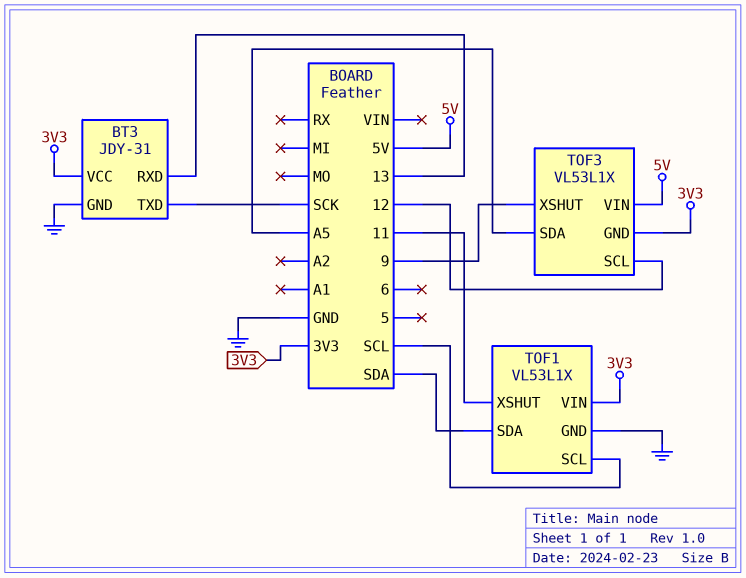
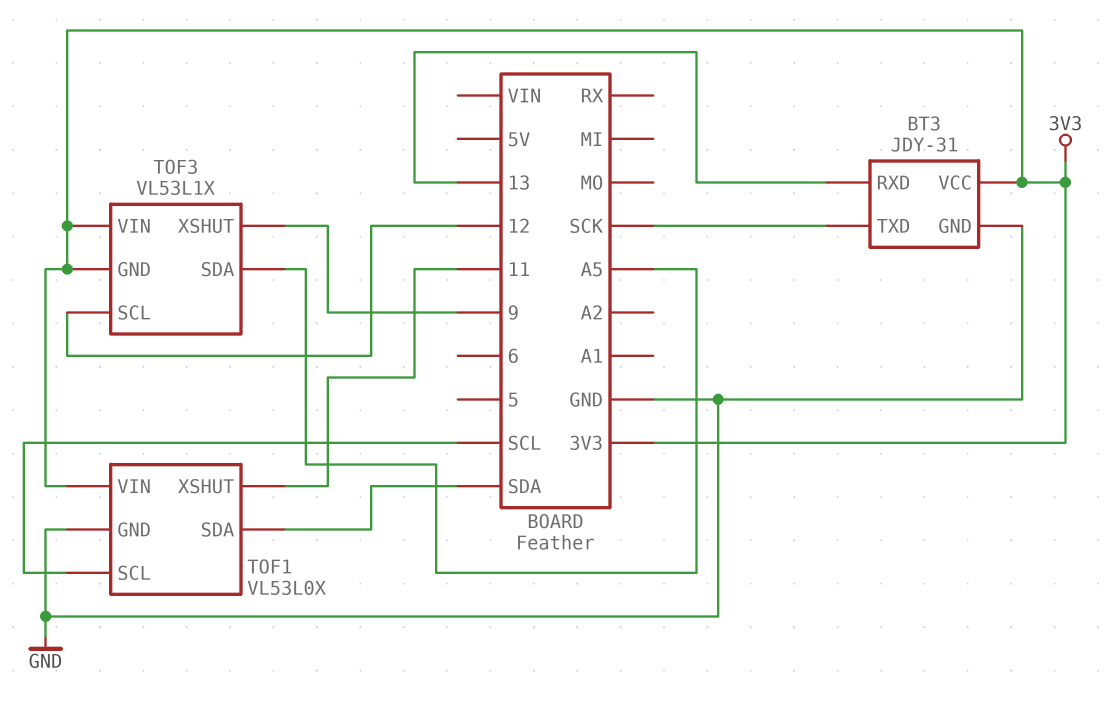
TOF1: VL53L1X -> VL53L0X
TOF3 pin VIN: 5V -> 3V3

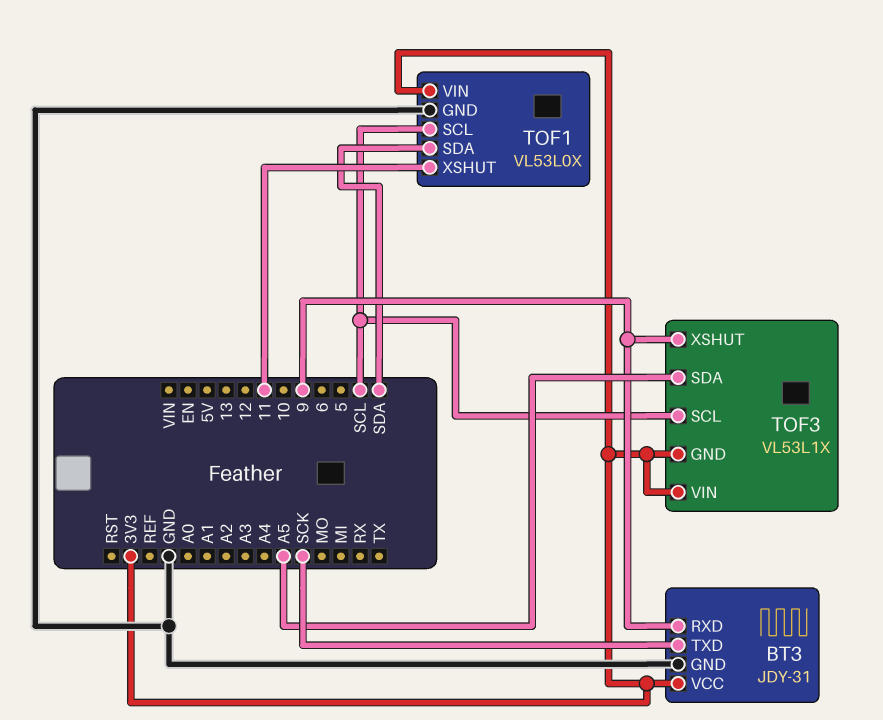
BT3 pin RXD: 13 -> 9
TOF3 pin SCL: 12 -> SCL

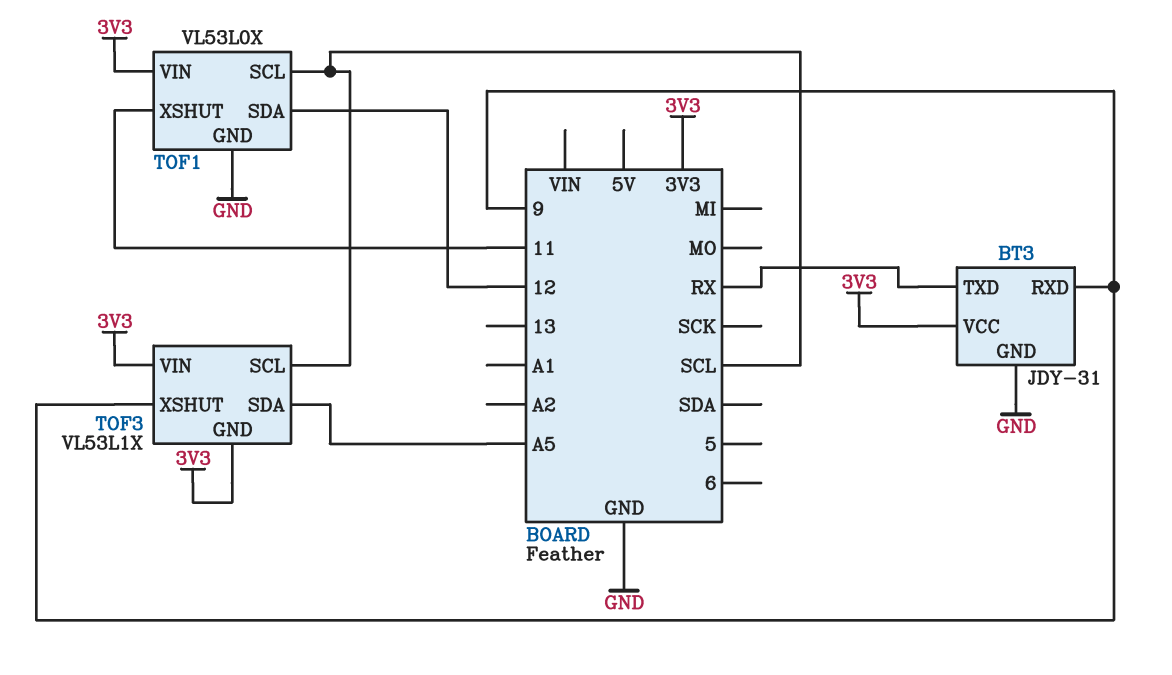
BT3 pin TXD: SCK -> RX
TOF1 pin SDA: SDA -> 12

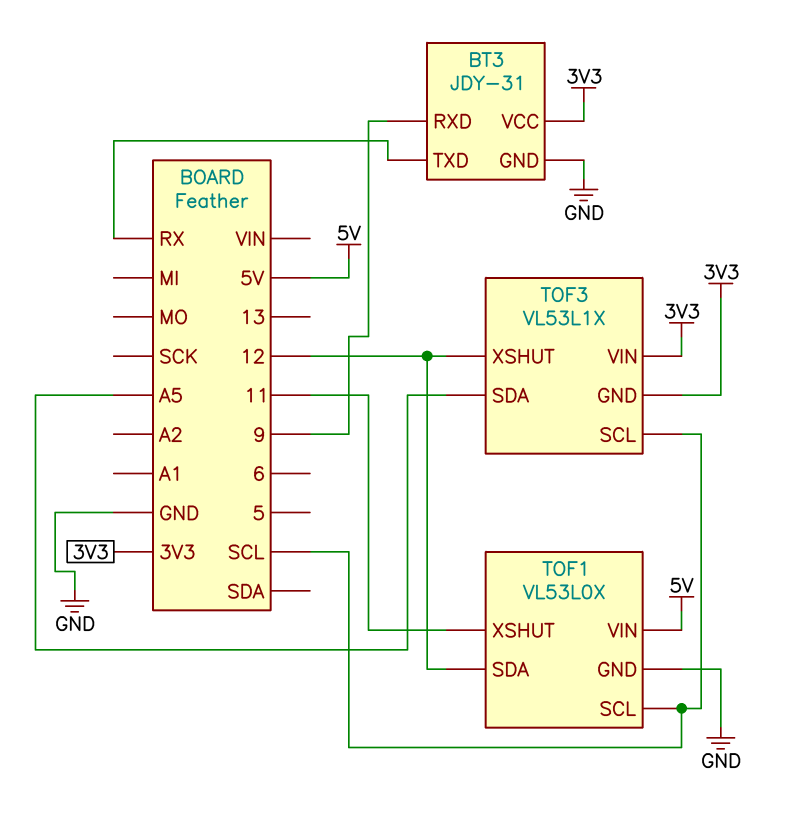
TOF1 pin VIN: 3V3 -> 5V
TOF3 pin XSHUT: 9 -> 12

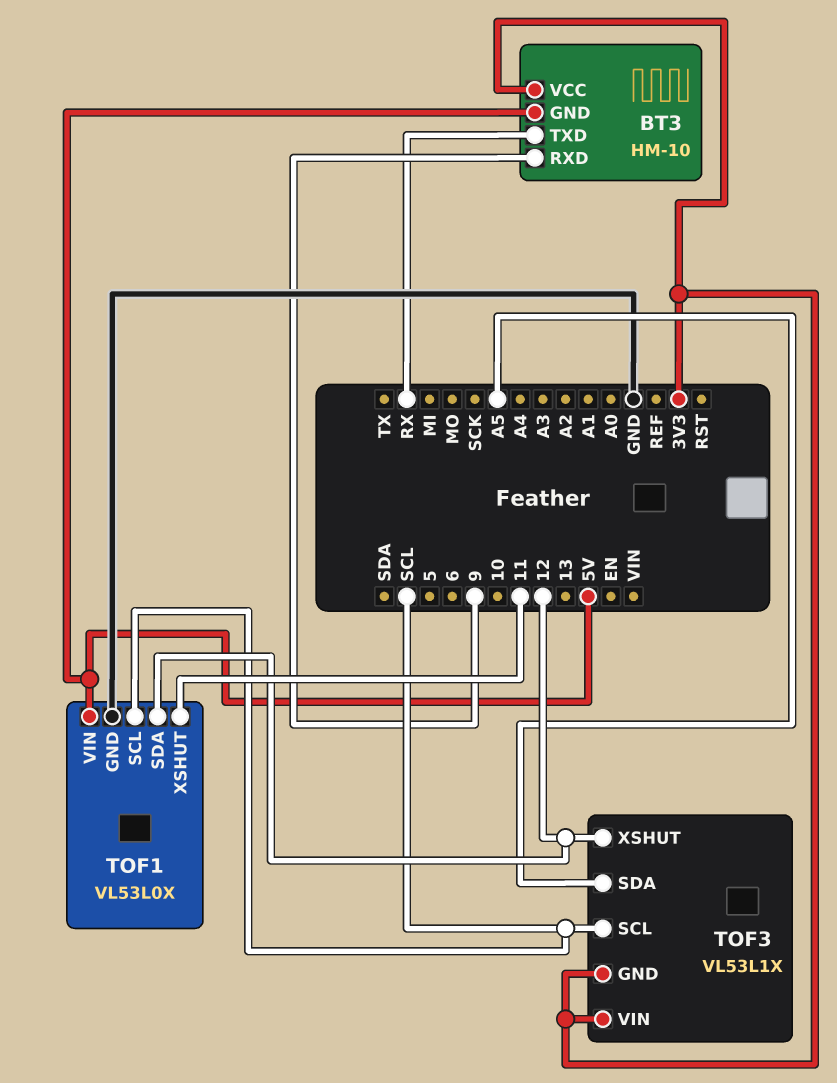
BT3: JDY-31 -> HM-10
BT3 pin GND: GND -> 5V

